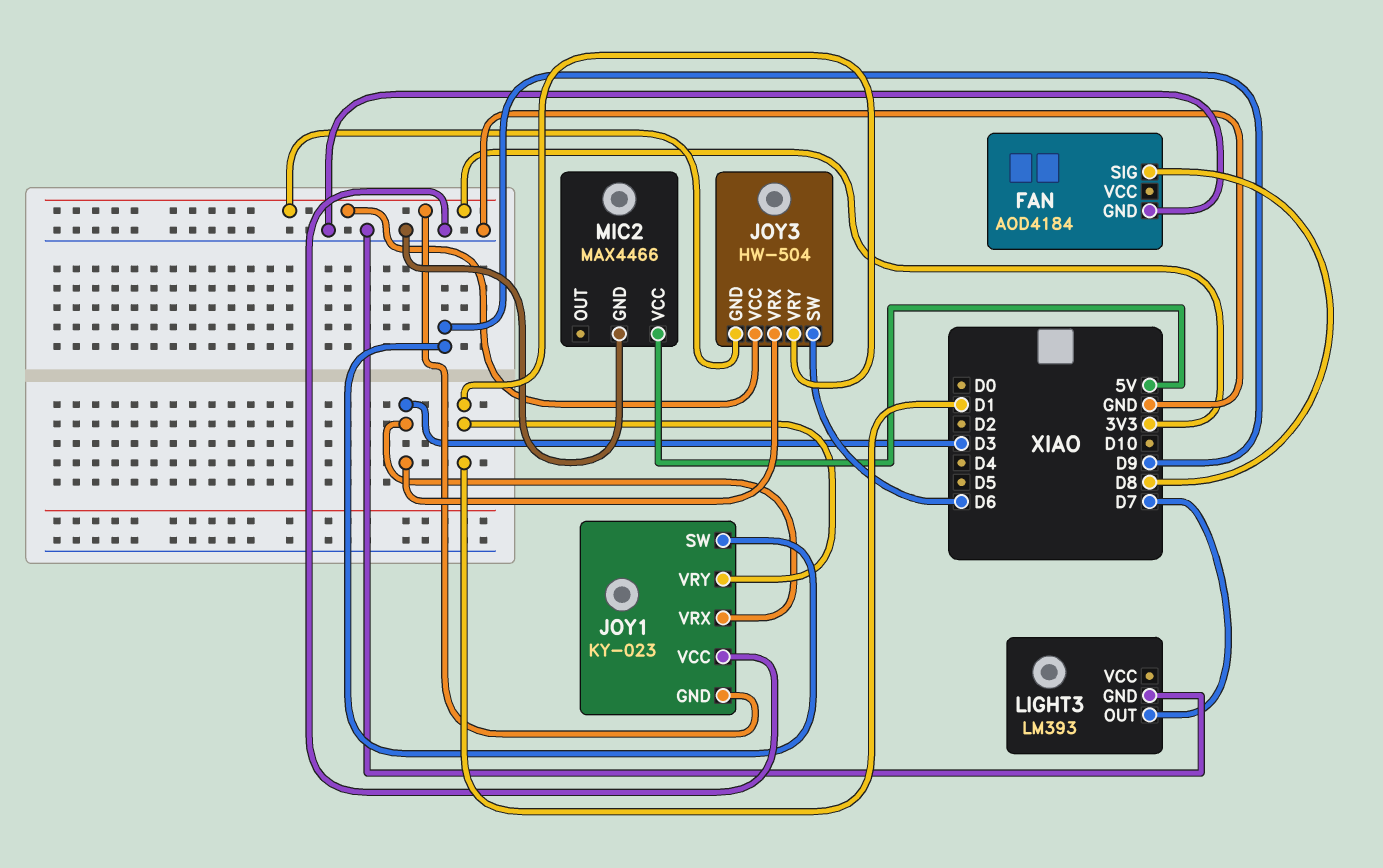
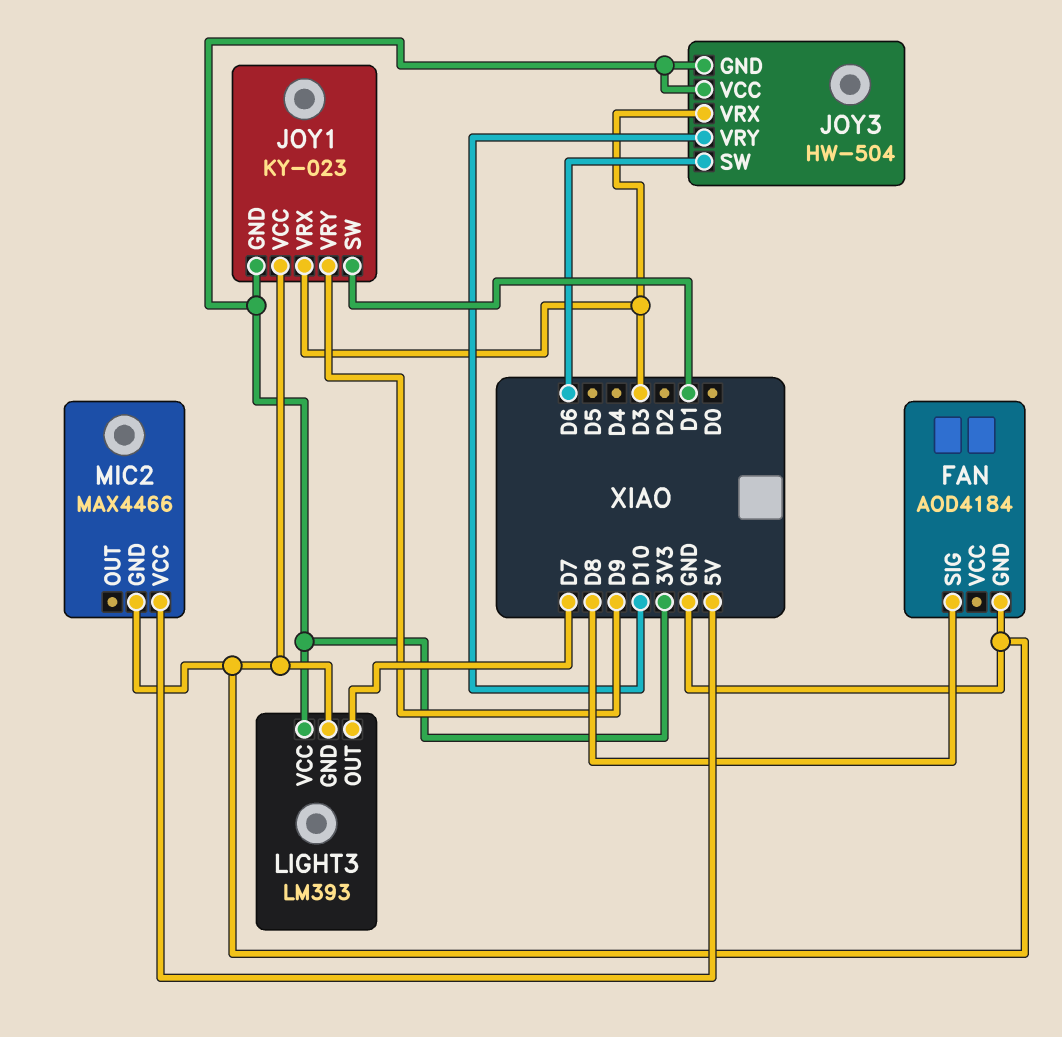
JOY1 pin SW: D9 -> D1
JOY1 pin VRY: D1 -> D9
JOY3 pin VRY: D1 -> D10
LIGHT3 pin VCC: none -> 3V3

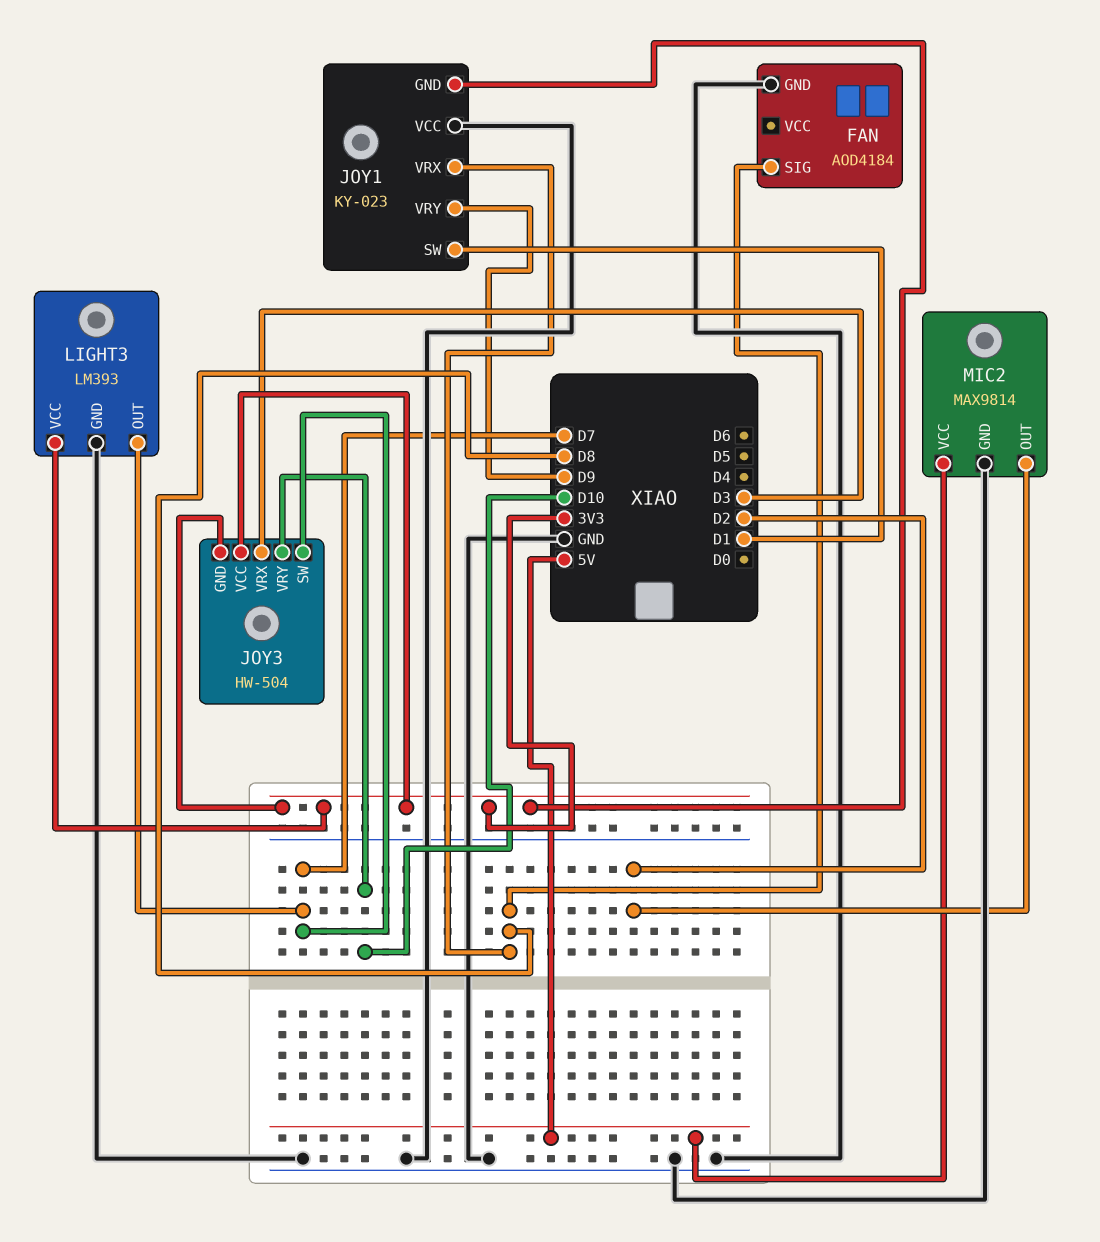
JOY1 pin VRX: D3 -> D8
JOY3 pin SW: D6 -> D7
MIC2: MAX4466 -> MAX9814
MIC2 pin OUT: none -> D2

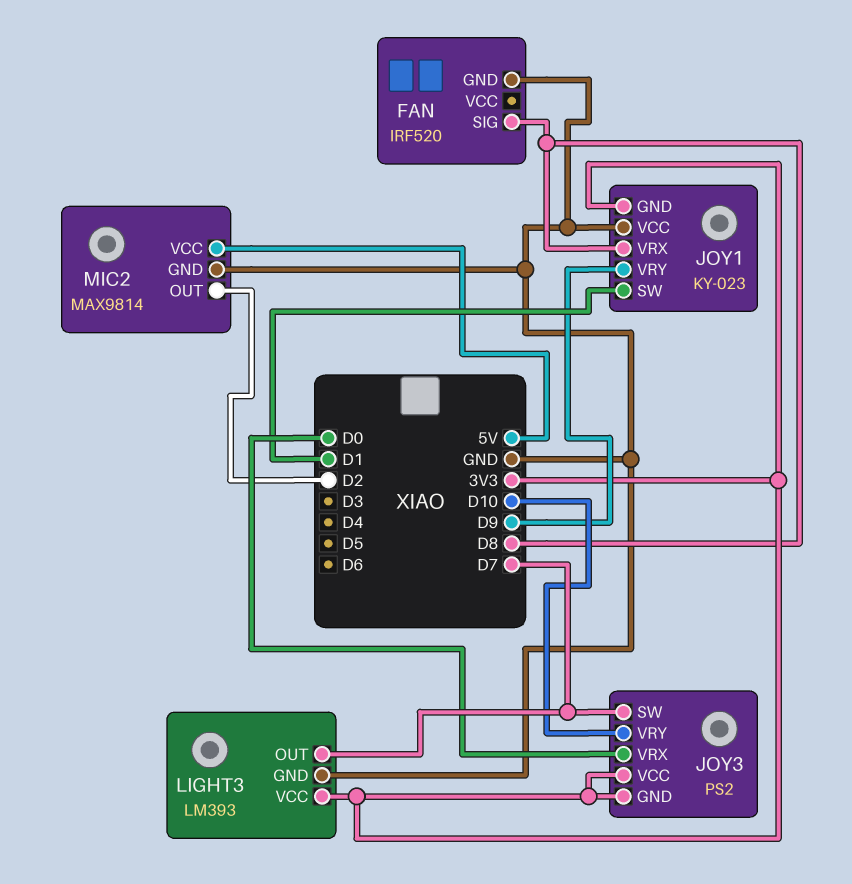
FAN: AOD4184 -> IRF520
JOY3: HW-504 -> PS2
JOY3 pin VRX: D3 -> D0

